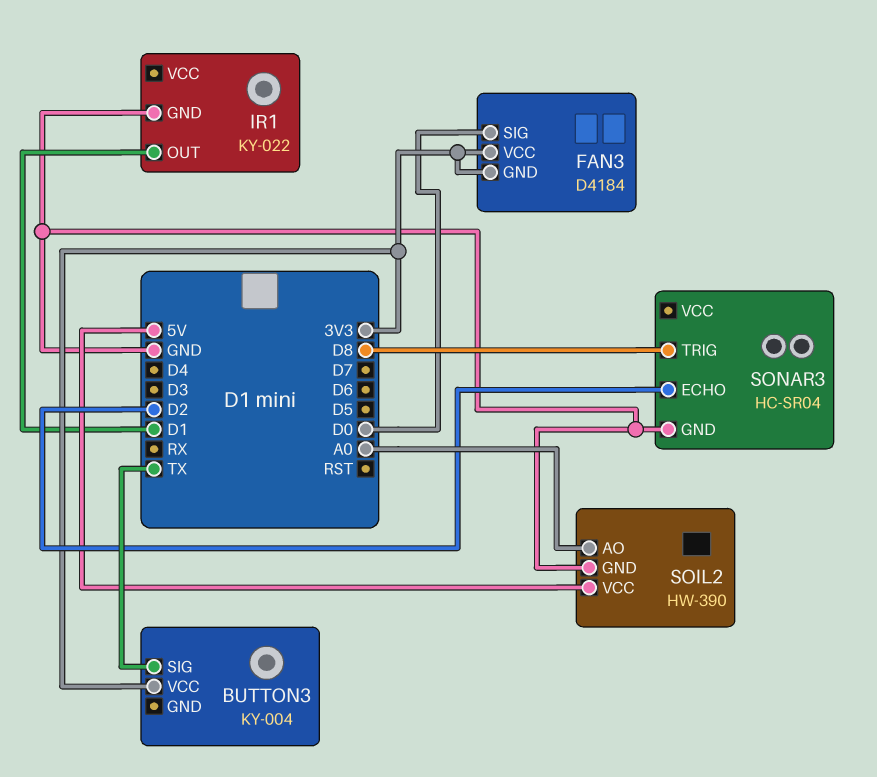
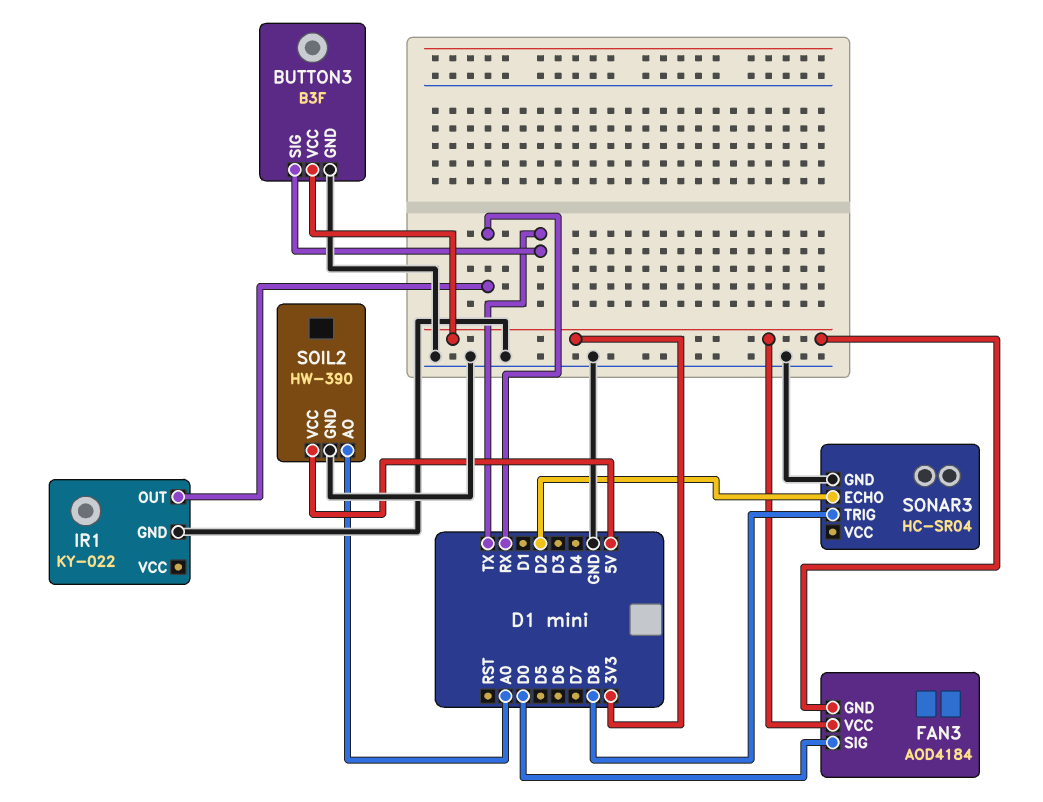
BUTTON3: KY-004 -> B3F
BUTTON3 pin GND: none -> GND
FAN3: D4184 -> AOD4184
IR1 pin OUT: D1 -> RX

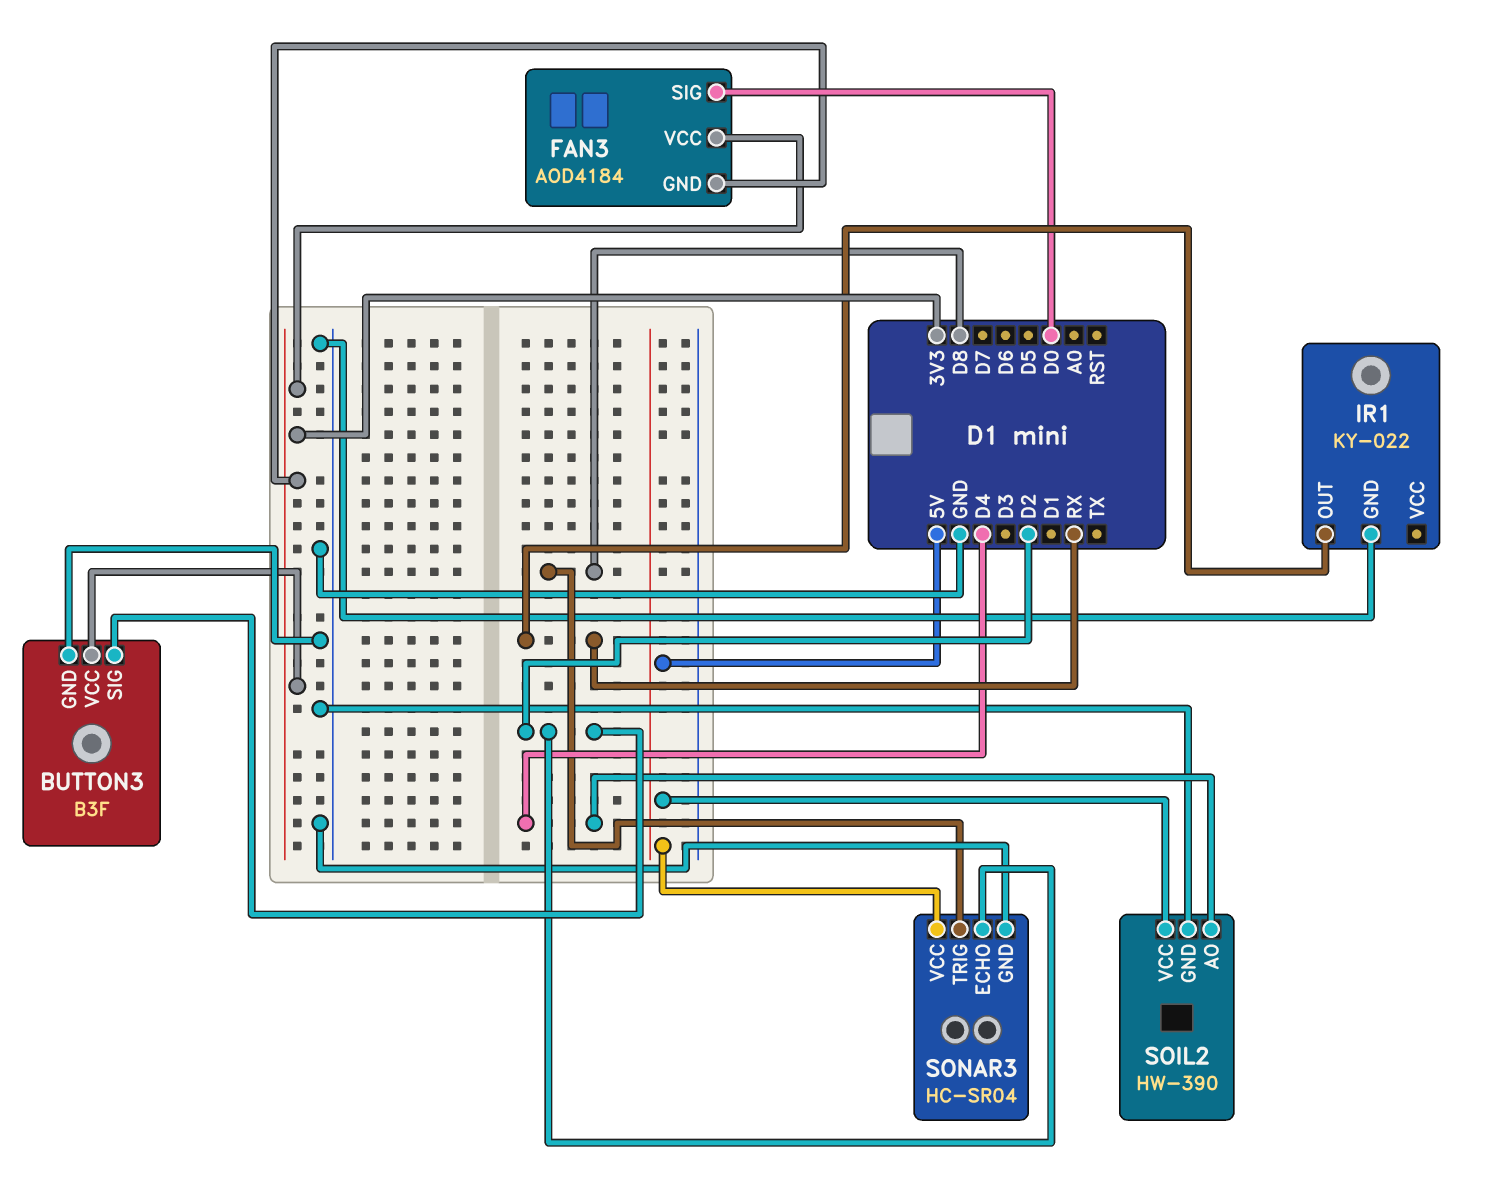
BUTTON3 pin SIG: TX -> D2
SOIL2 pin AO: A0 -> D4
SONAR3 pin VCC: none -> 5V

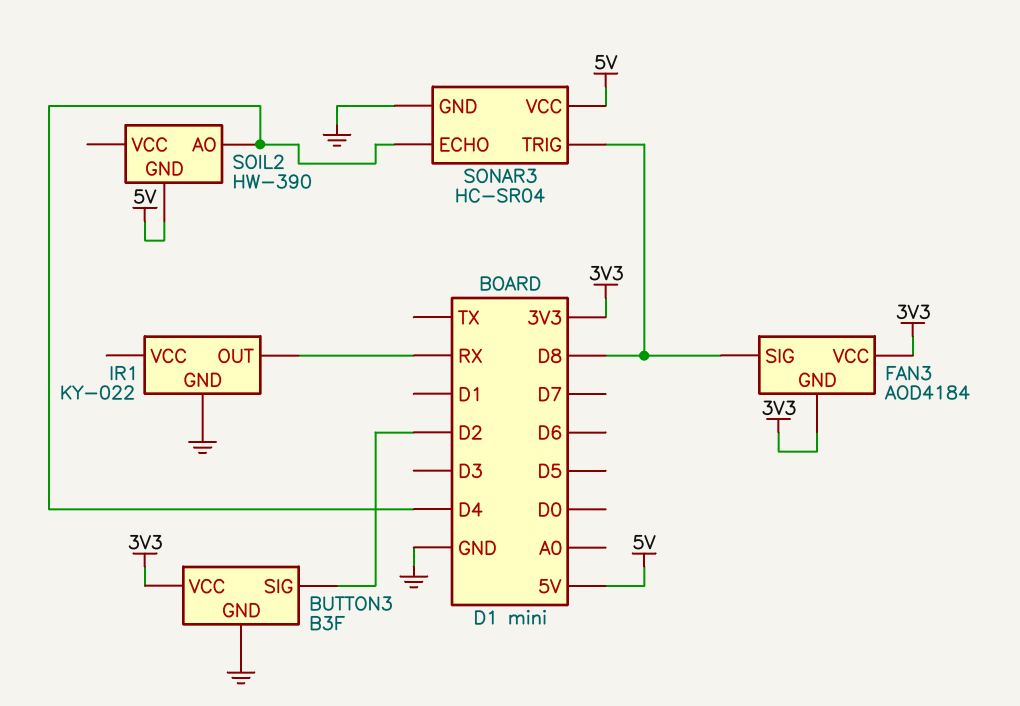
FAN3 pin SIG: D0 -> D8
SOIL2 pin GND: GND -> 5V
SOIL2 pin VCC: 5V -> none
SONAR3 pin ECHO: D2 -> D4

